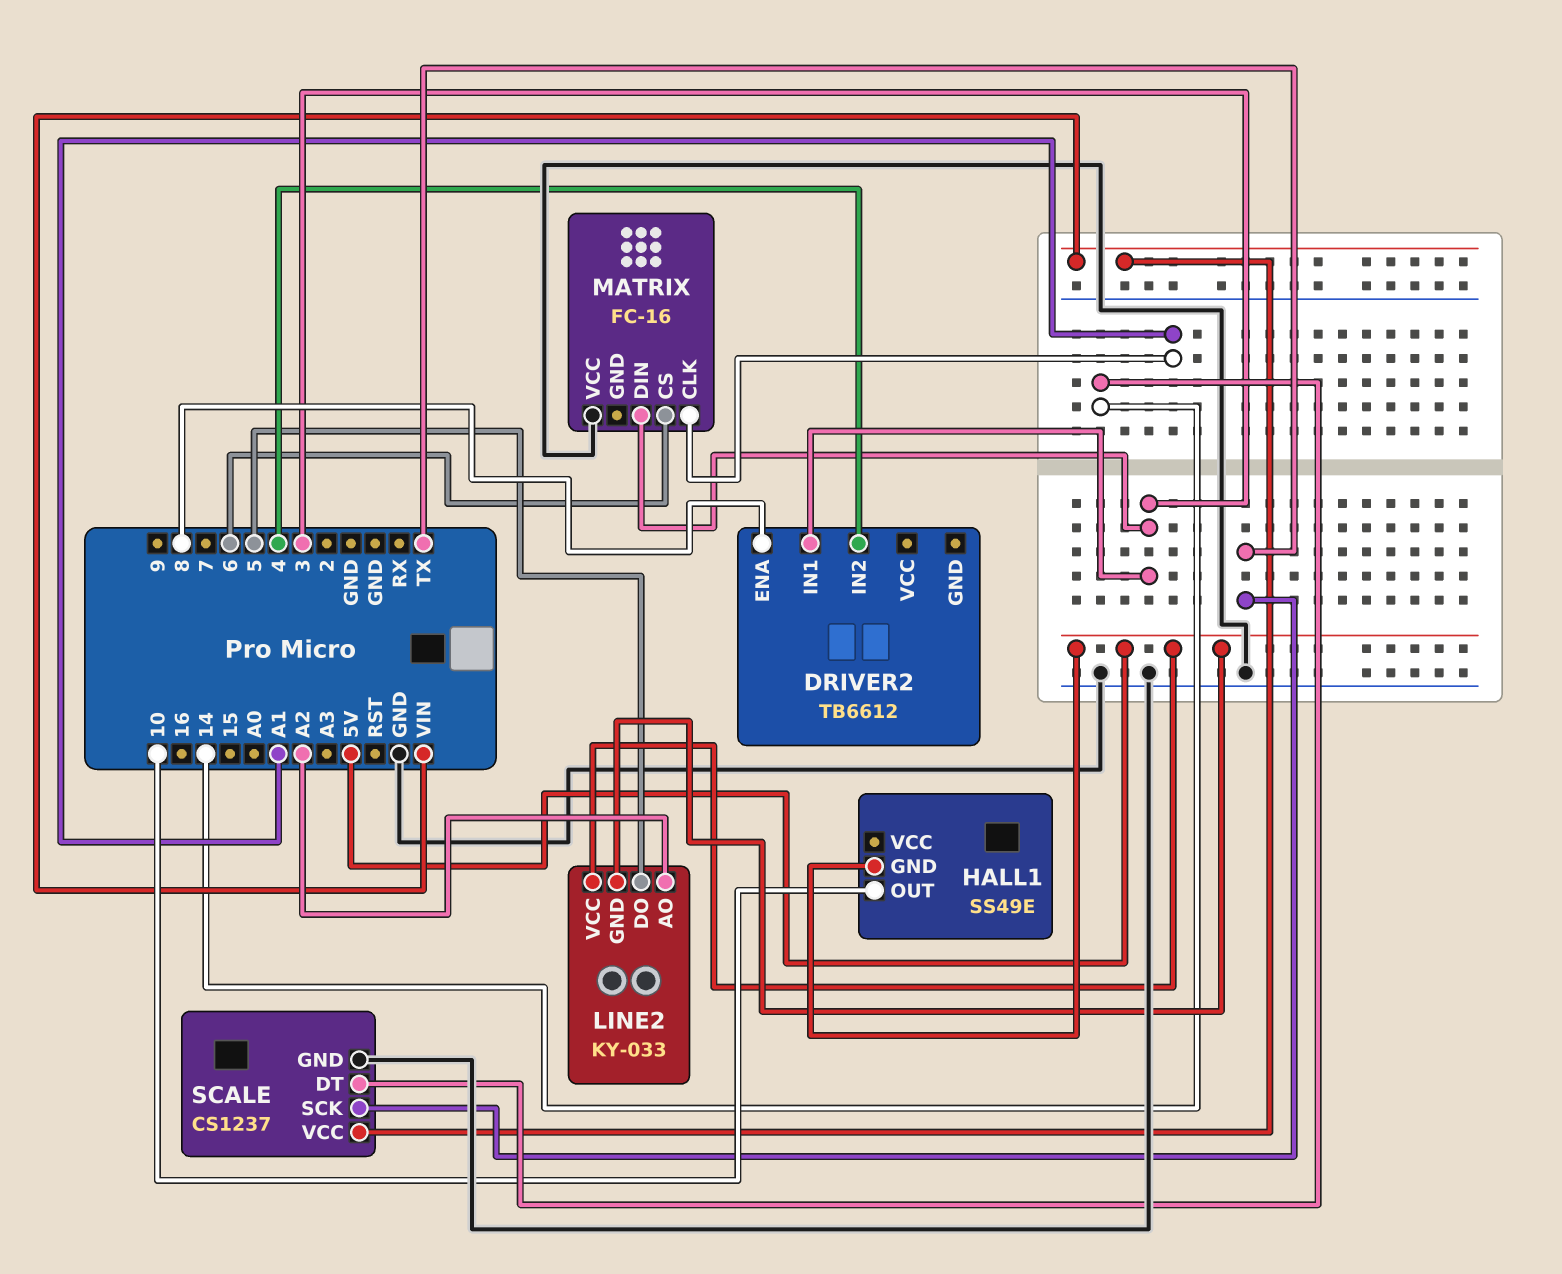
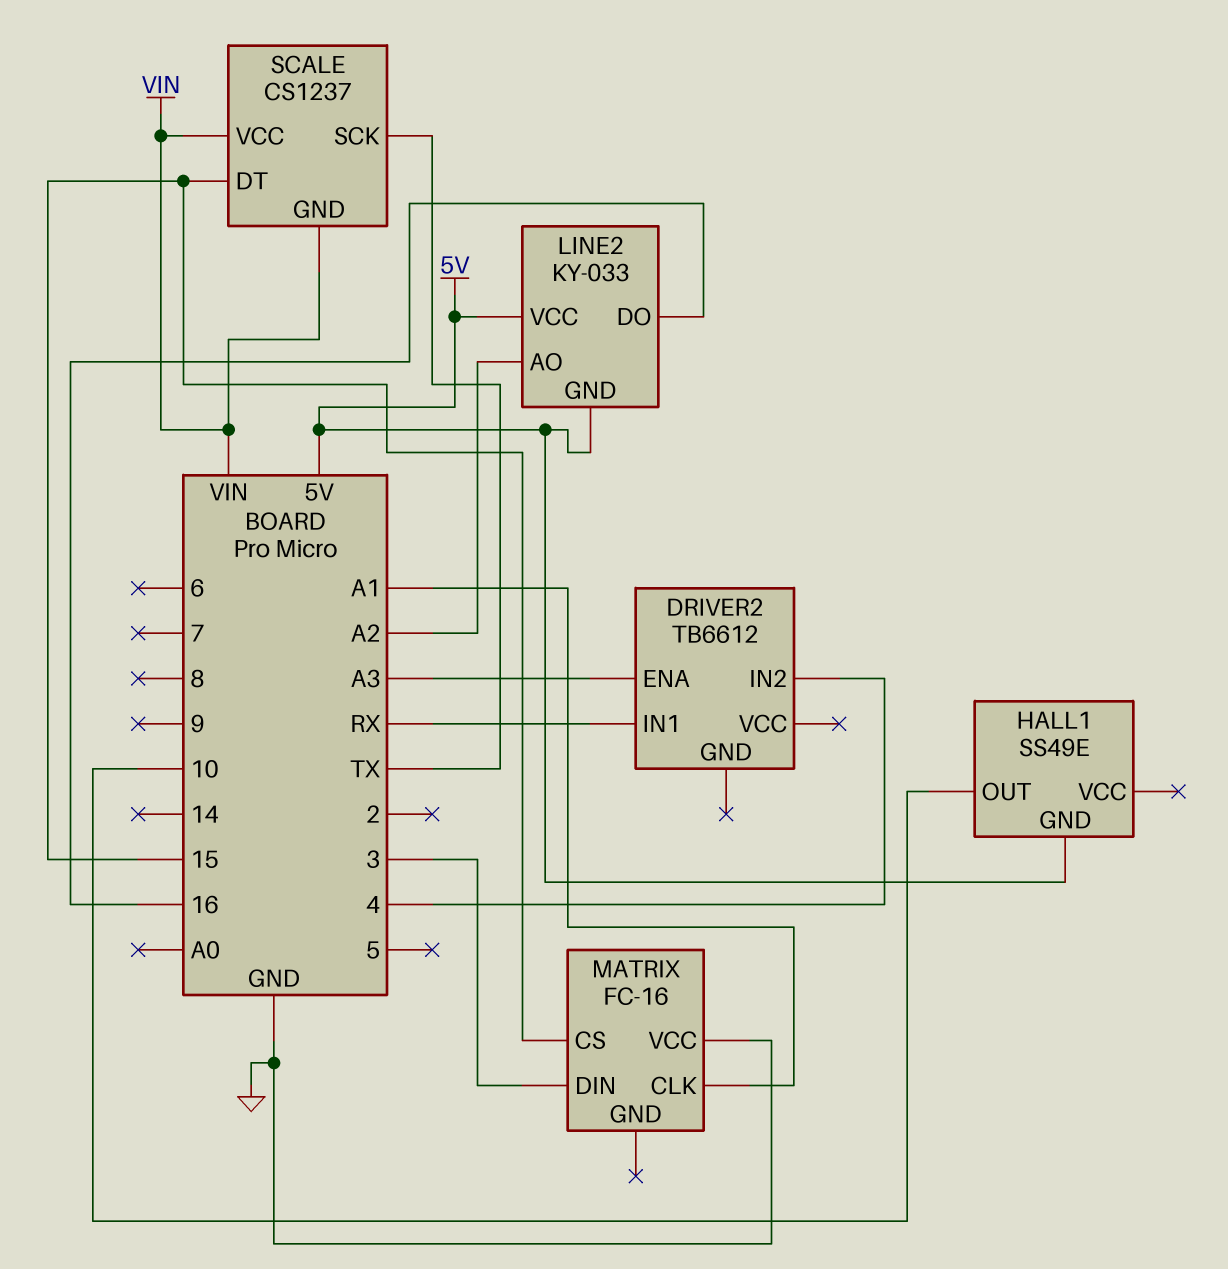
DRIVER2 pin ENA: 8 -> A3
DRIVER2 pin IN1: 3 -> RX
LINE2 pin DO: 5 -> 16
MATRIX pin CS: 6 -> 15
SCALE pin DT: 14 -> 15
SCALE pin GND: GND -> VIN

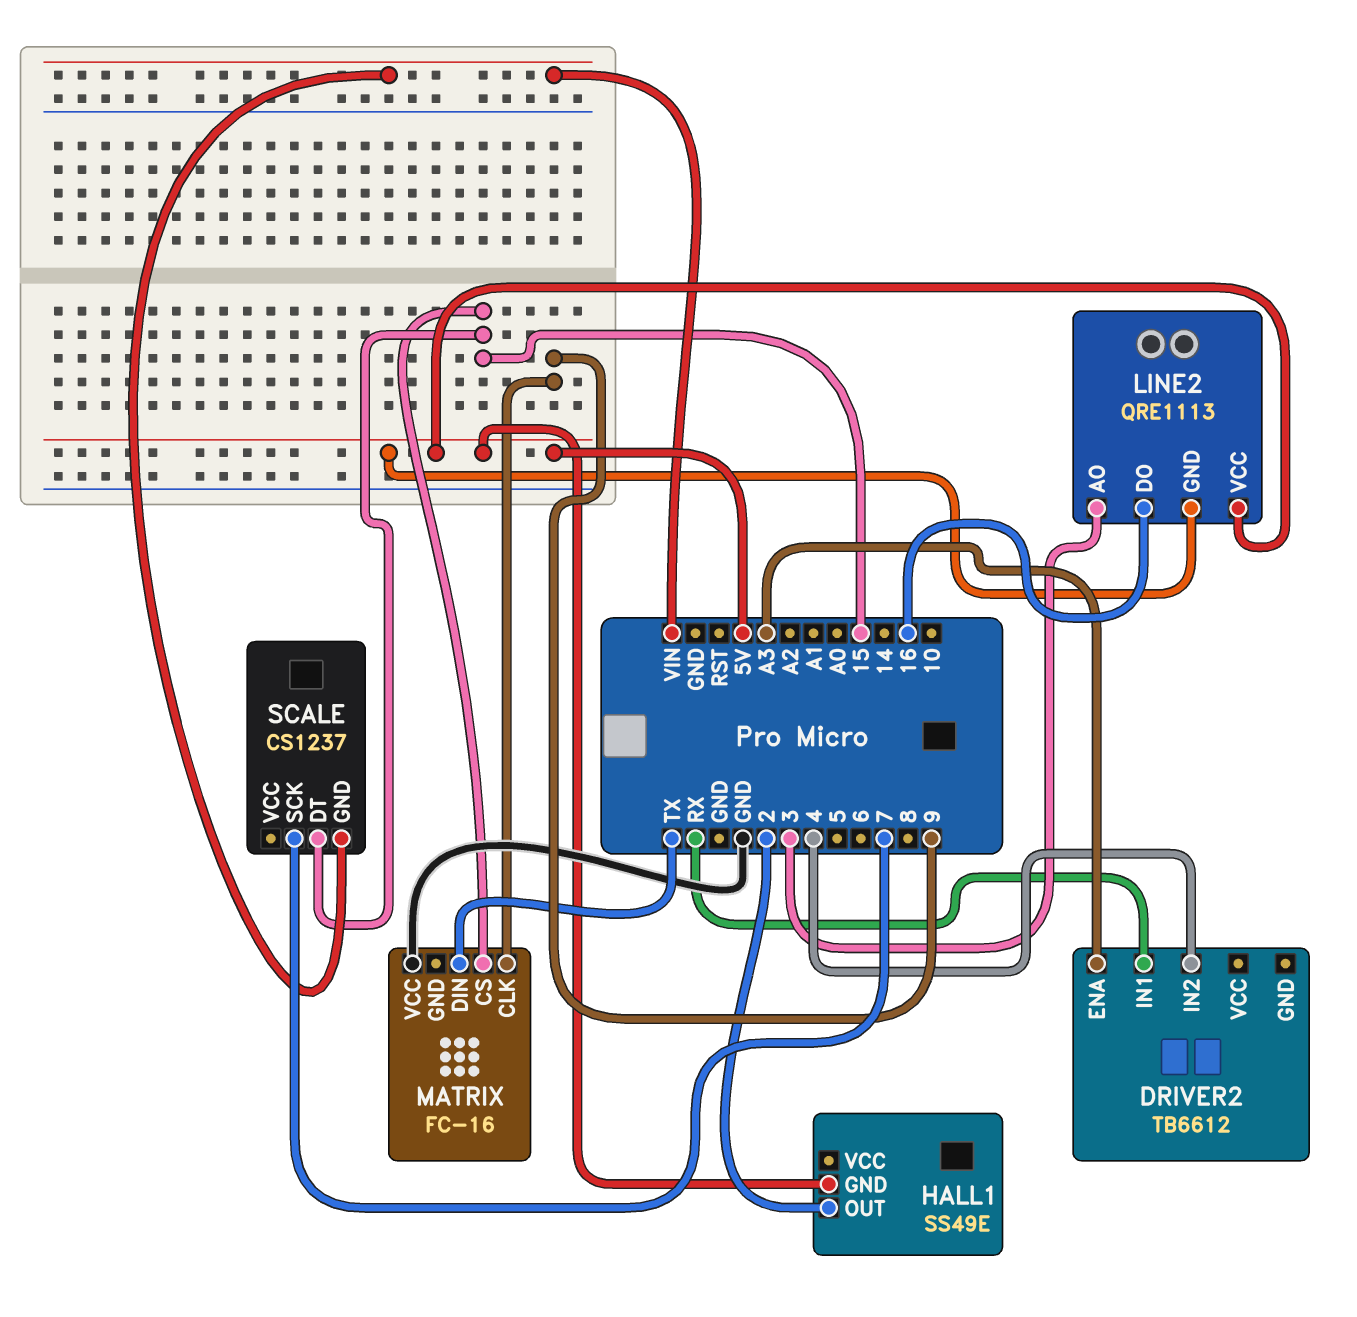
HALL1 pin OUT: 10 -> 2
LINE2: KY-033 -> QRE1113
LINE2 pin AO: A2 -> 3
MATRIX pin CLK: A1 -> 9
MATRIX pin DIN: 3 -> TX
SCALE pin SCK: TX -> 7
SCALE pin VCC: VIN -> none

